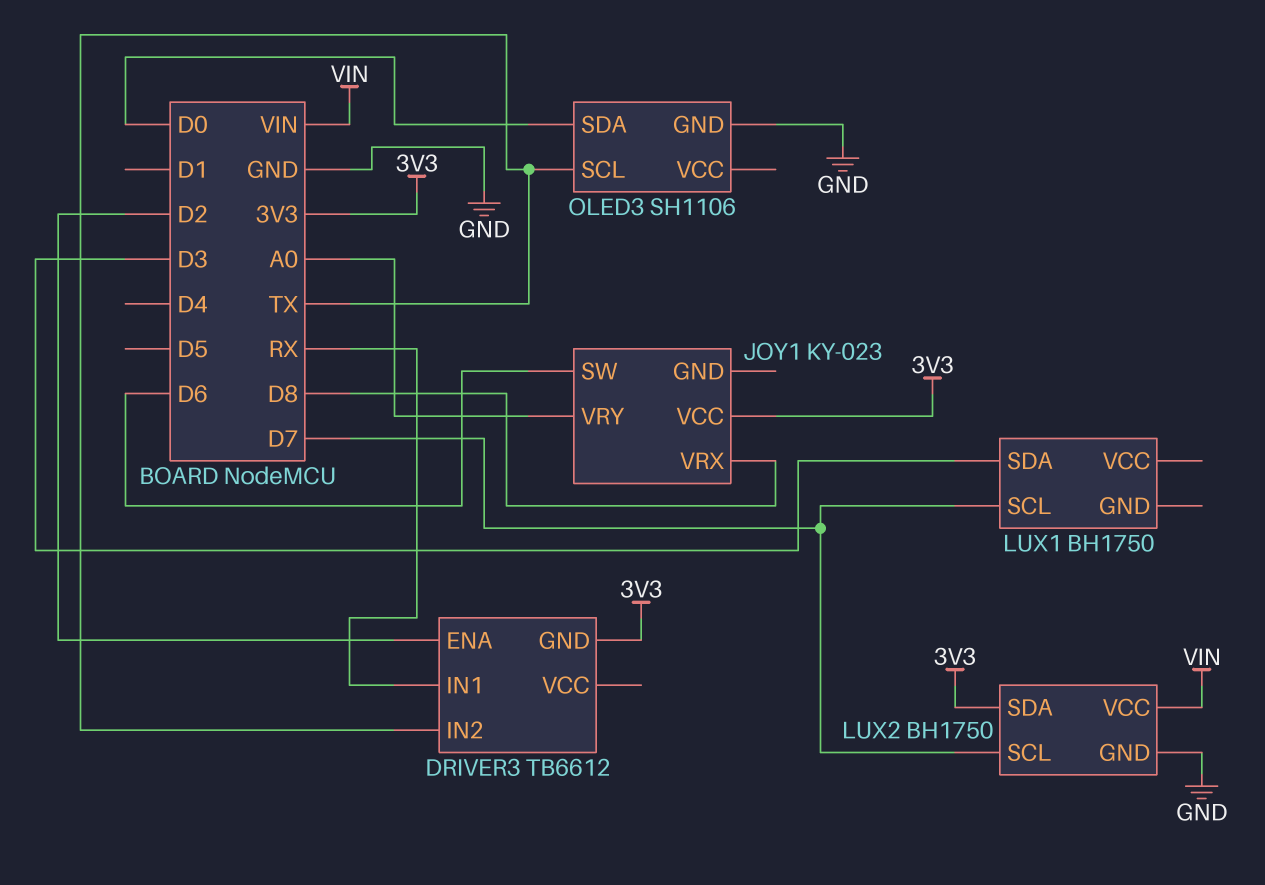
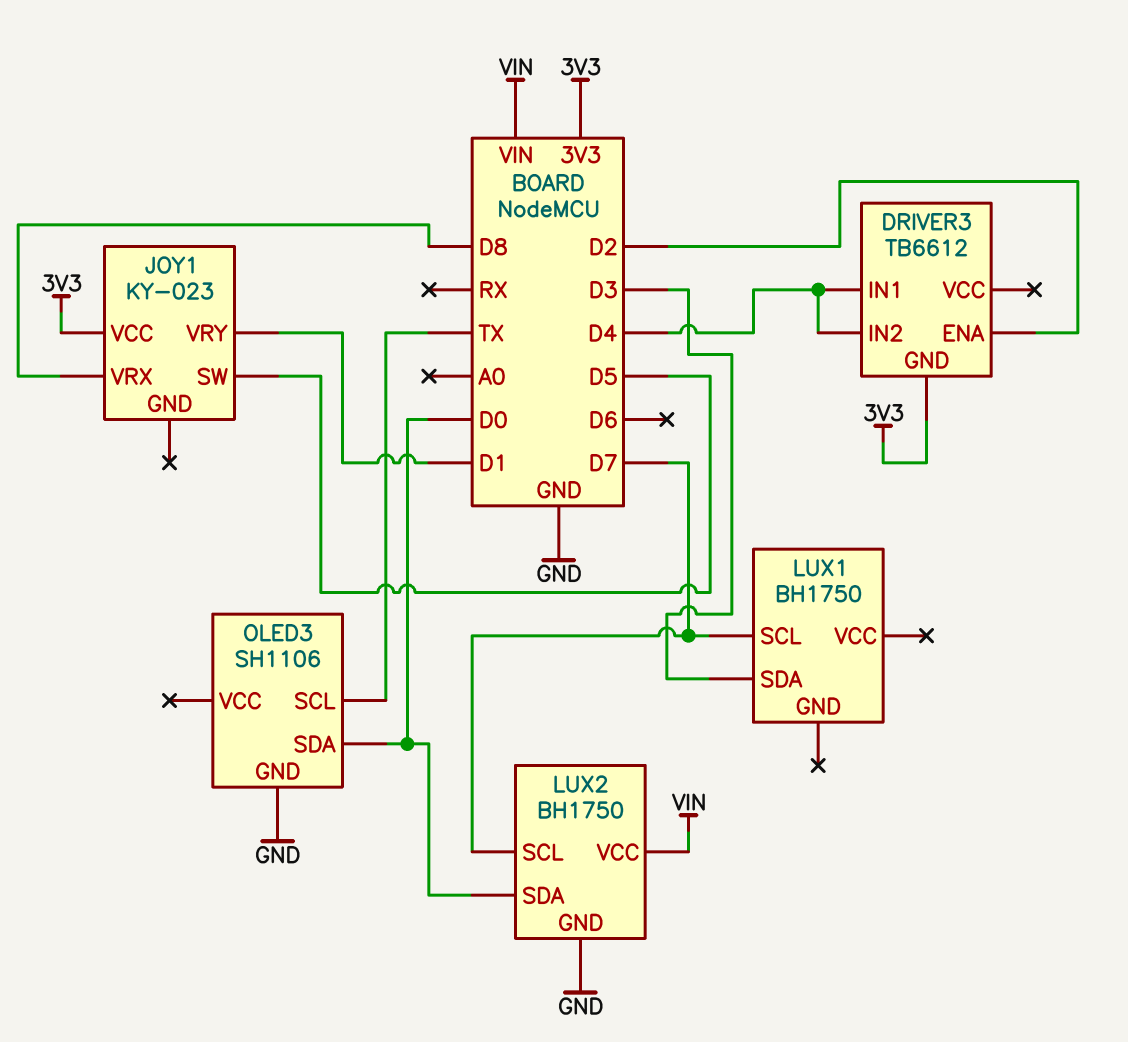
DRIVER3 pin IN1: RX -> D4
DRIVER3 pin IN2: TX -> D4
JOY1 pin SW: D6 -> D5
JOY1 pin VRY: A0 -> D1
LUX2 pin SDA: 3V3 -> D0

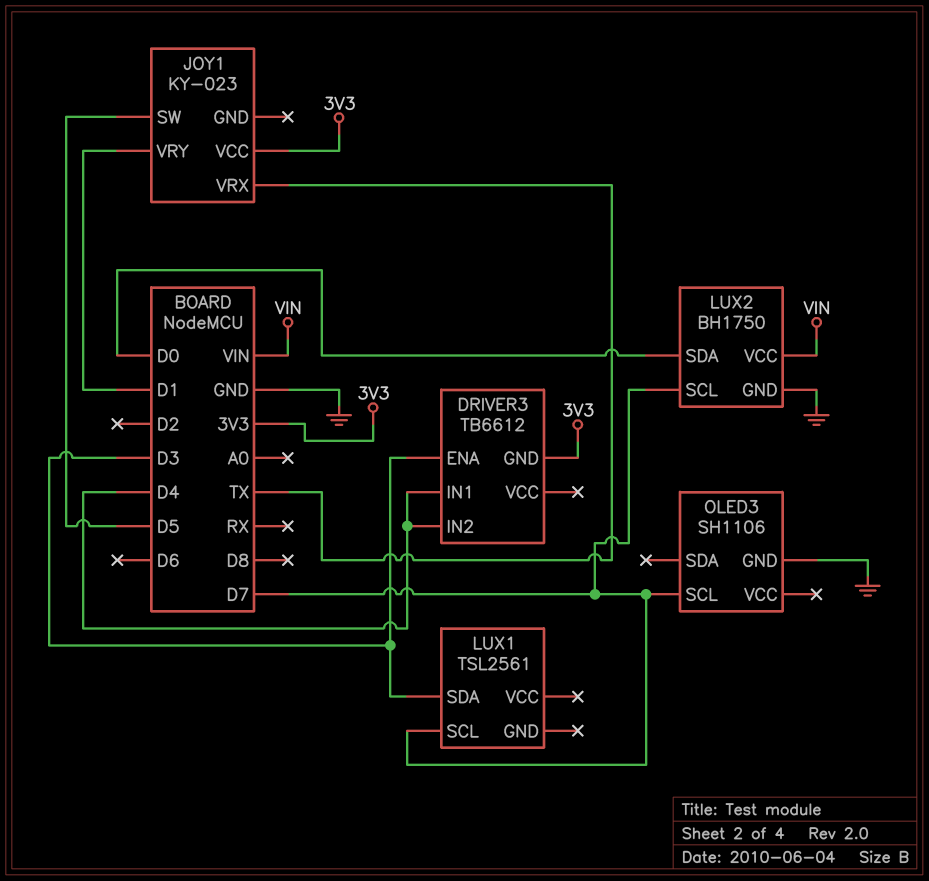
DRIVER3 pin ENA: D2 -> D3
JOY1 pin VRX: D8 -> TX
LUX1: BH1750 -> TSL2561
OLED3 pin SCL: TX -> D7
OLED3 pin SDA: D0 -> none

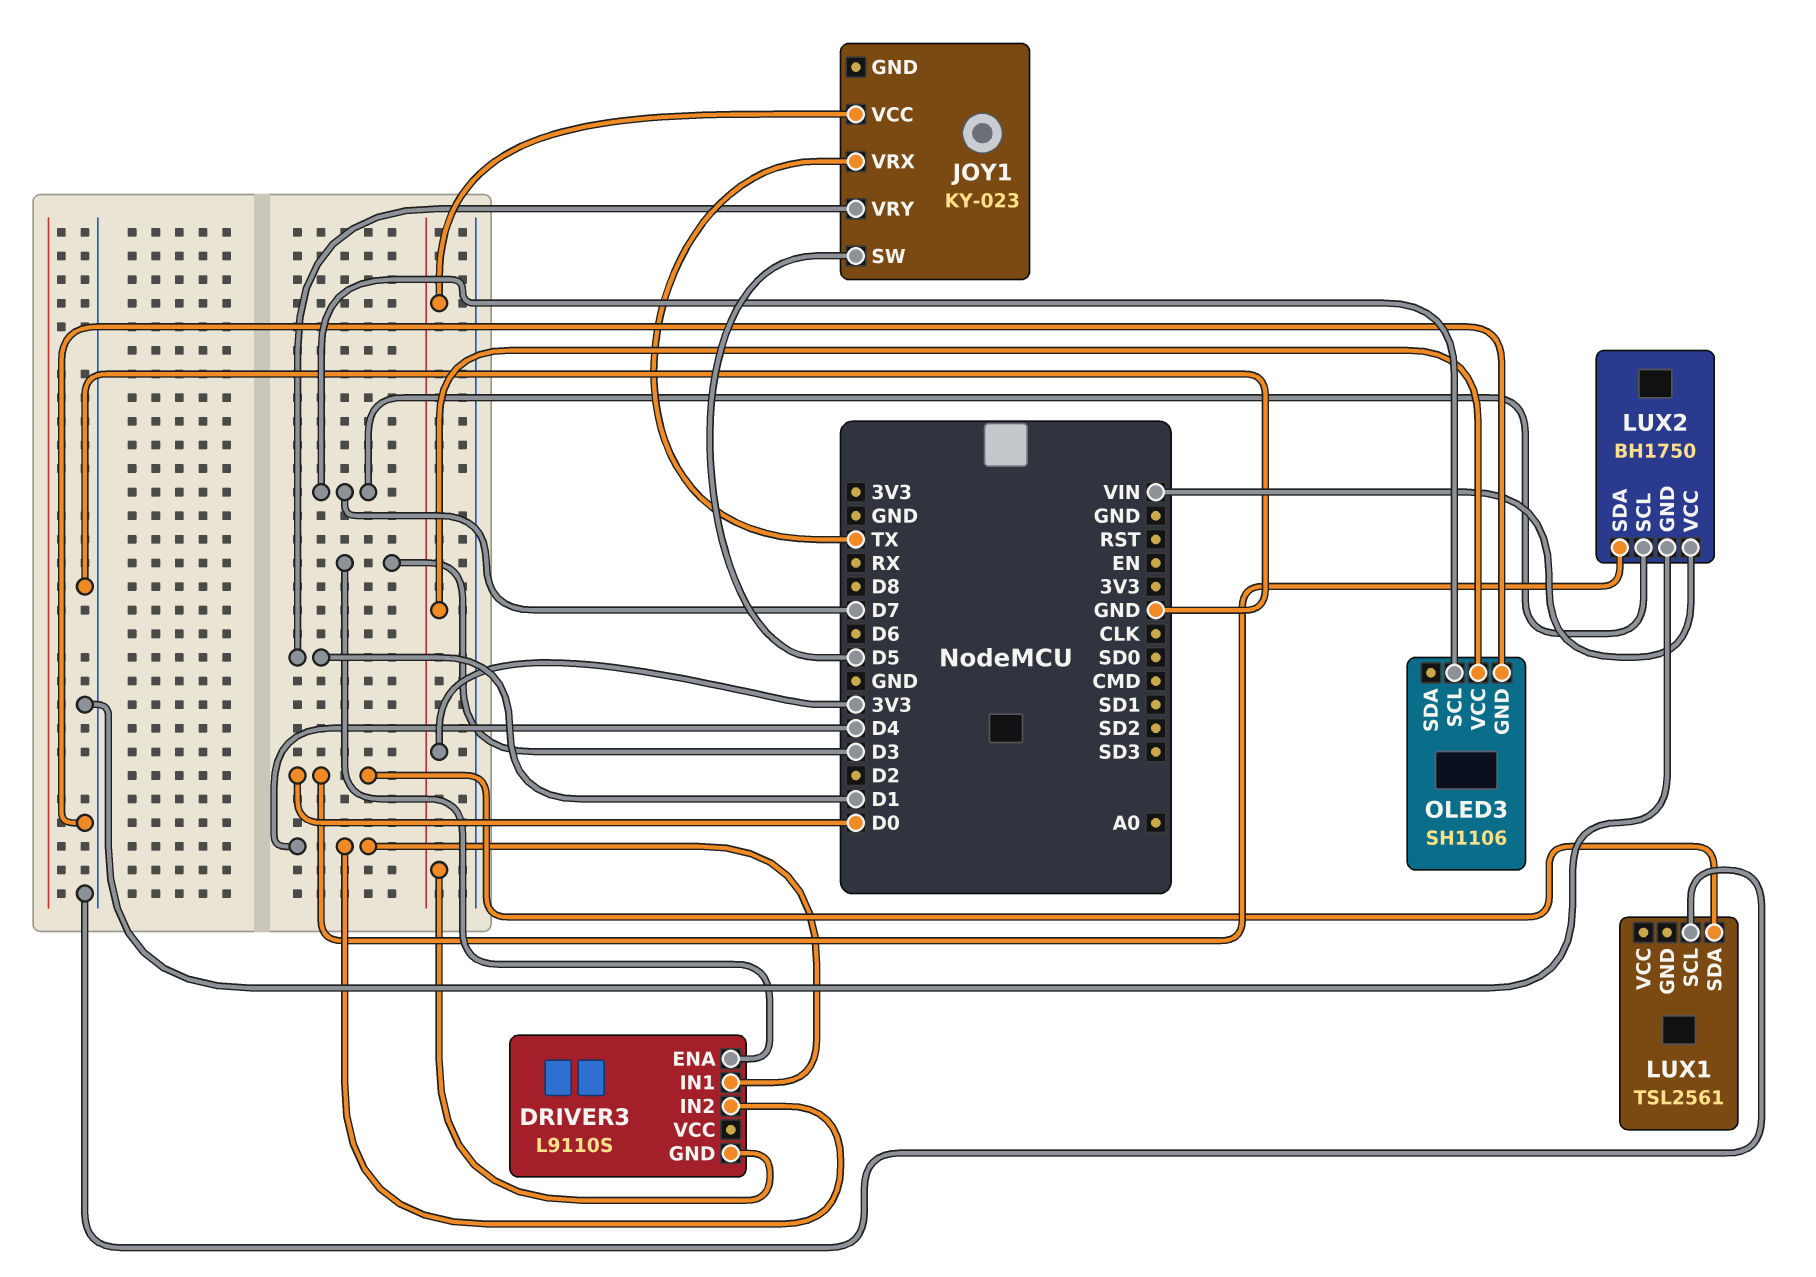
DRIVER3: TB6612 -> L9110S
LUX1 pin SCL: D7 -> GND
LUX1 pin SDA: D3 -> D0
OLED3 pin VCC: none -> 3V3

